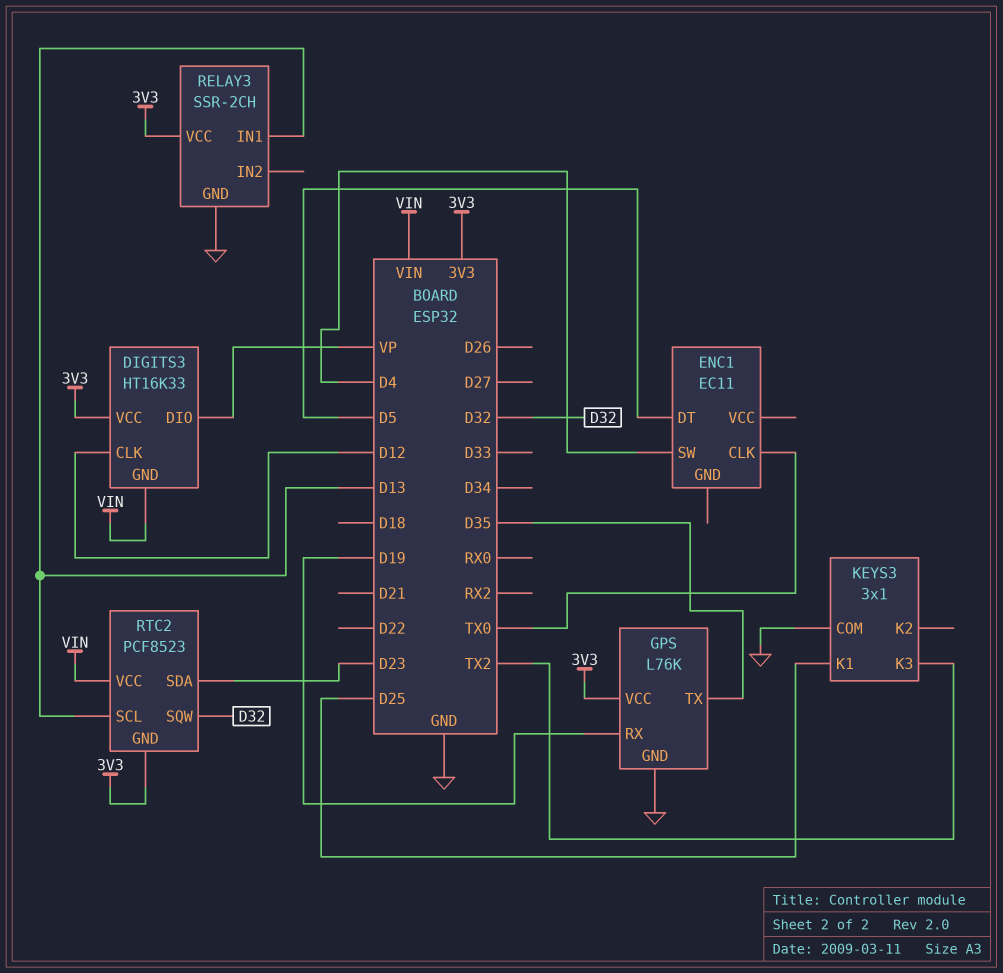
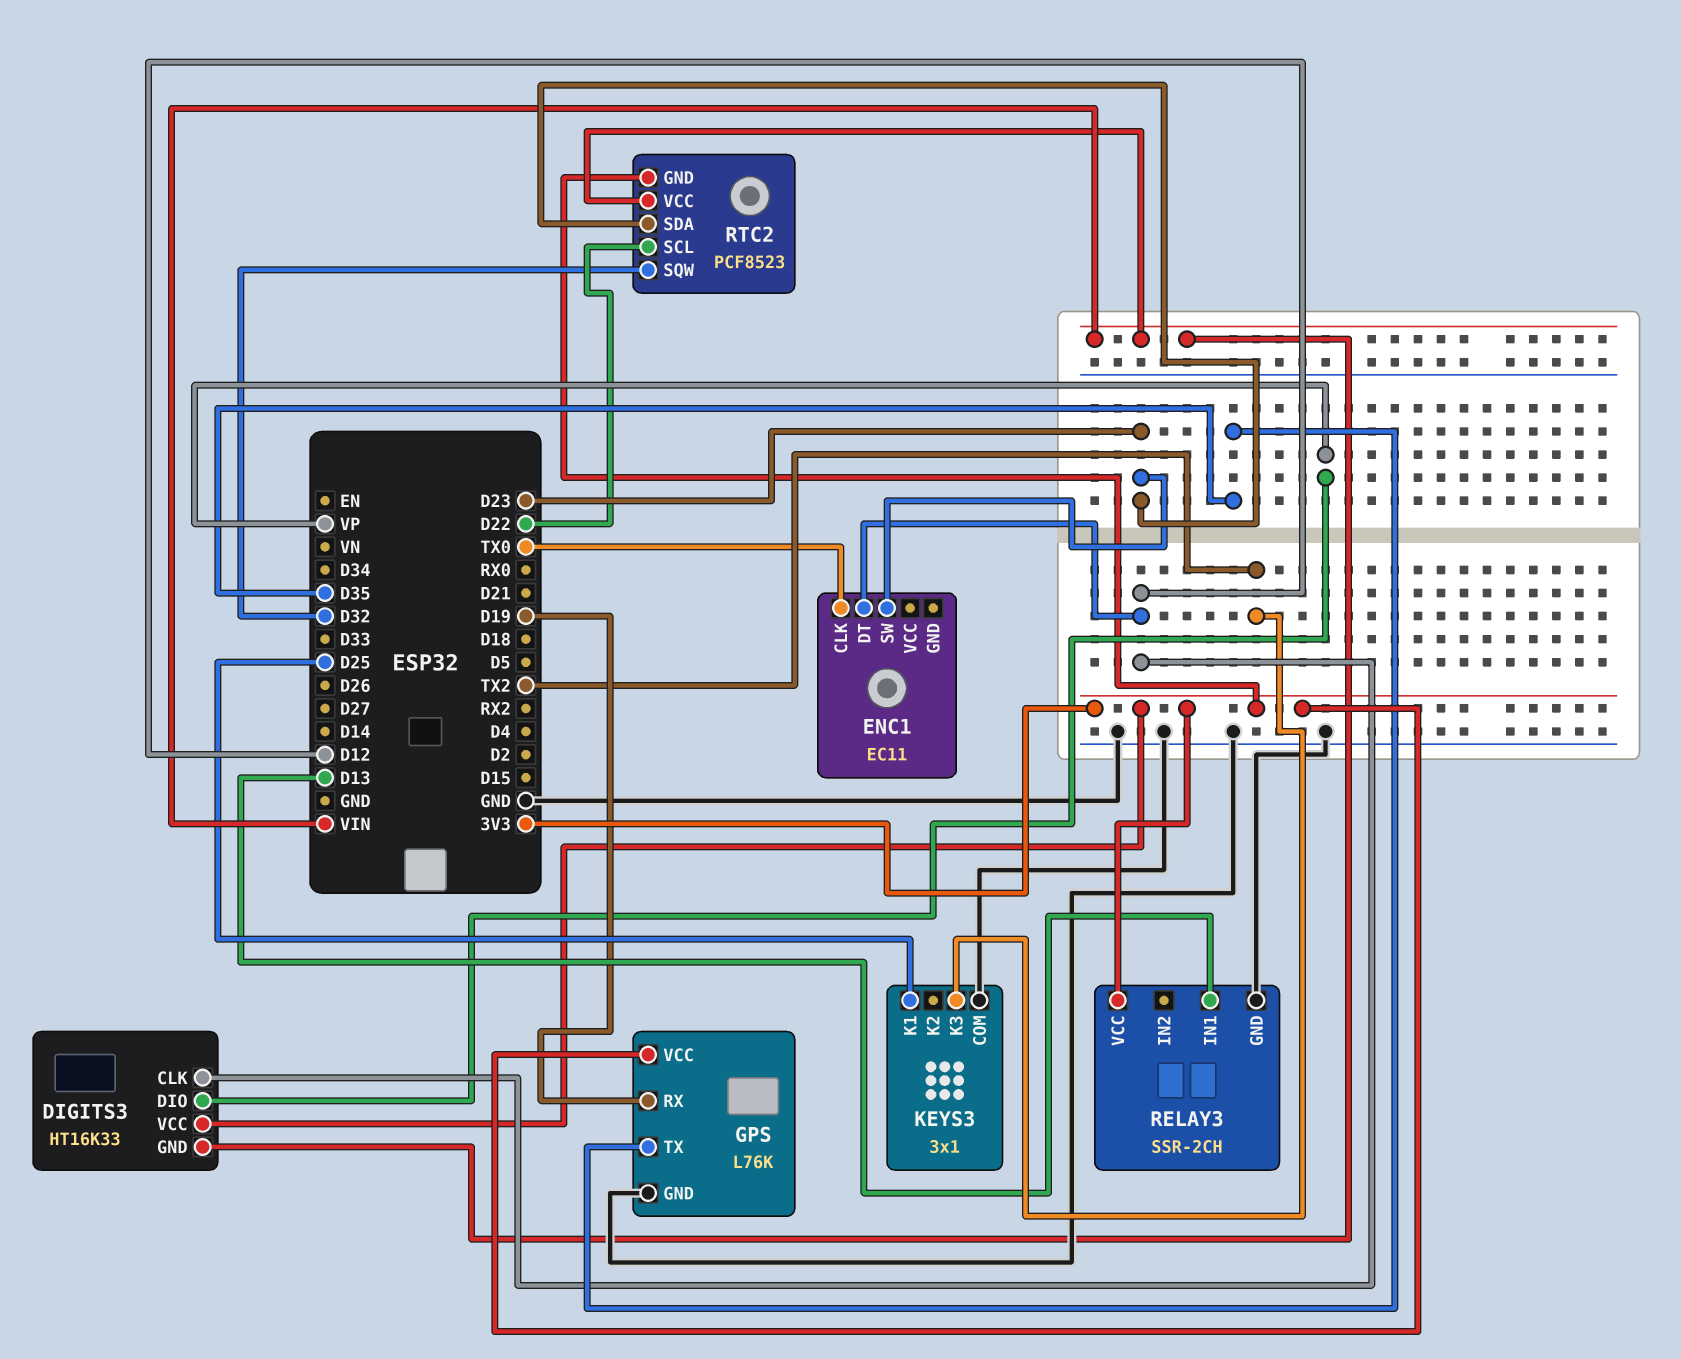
ENC1 pin DT: D5 -> D12
ENC1 pin SW: D4 -> D23
RTC2 pin SCL: D13 -> D22

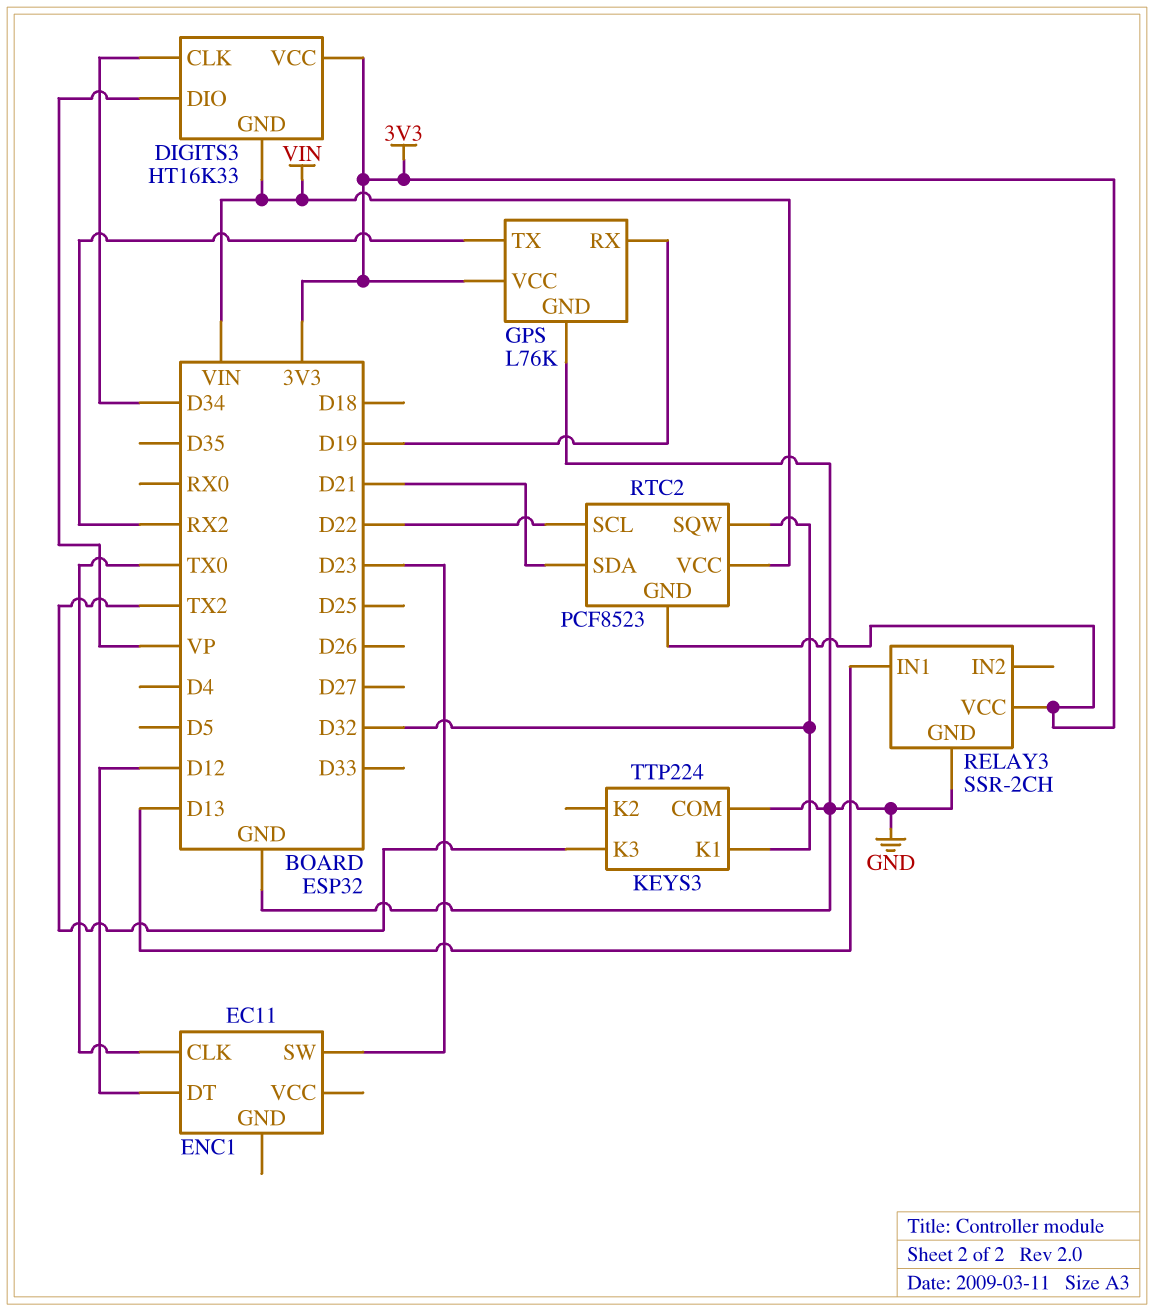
DIGITS3 pin CLK: D12 -> D34
GPS pin TX: D35 -> RX2
KEYS3: 3x1 -> TTP224
KEYS3 pin K1: D25 -> D32
RTC2 pin SDA: D23 -> D21

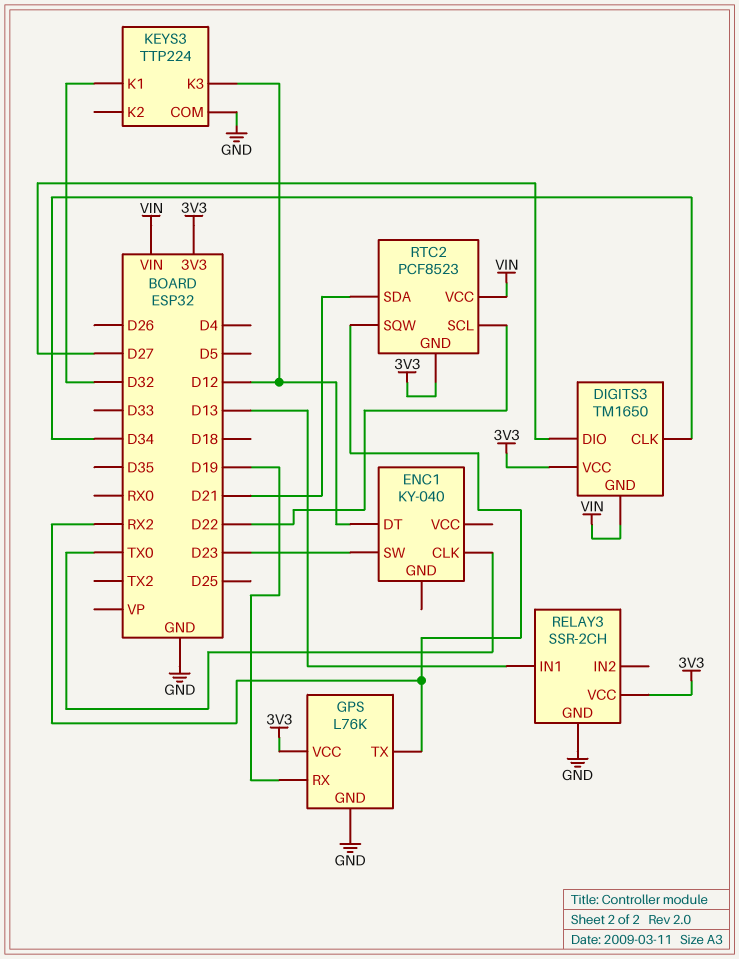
DIGITS3: HT16K33 -> TM1650
DIGITS3 pin DIO: VP -> D27
ENC1: EC11 -> KY-040
KEYS3 pin K3: TX2 -> D12
RTC2 pin SQW: D32 -> RX2

